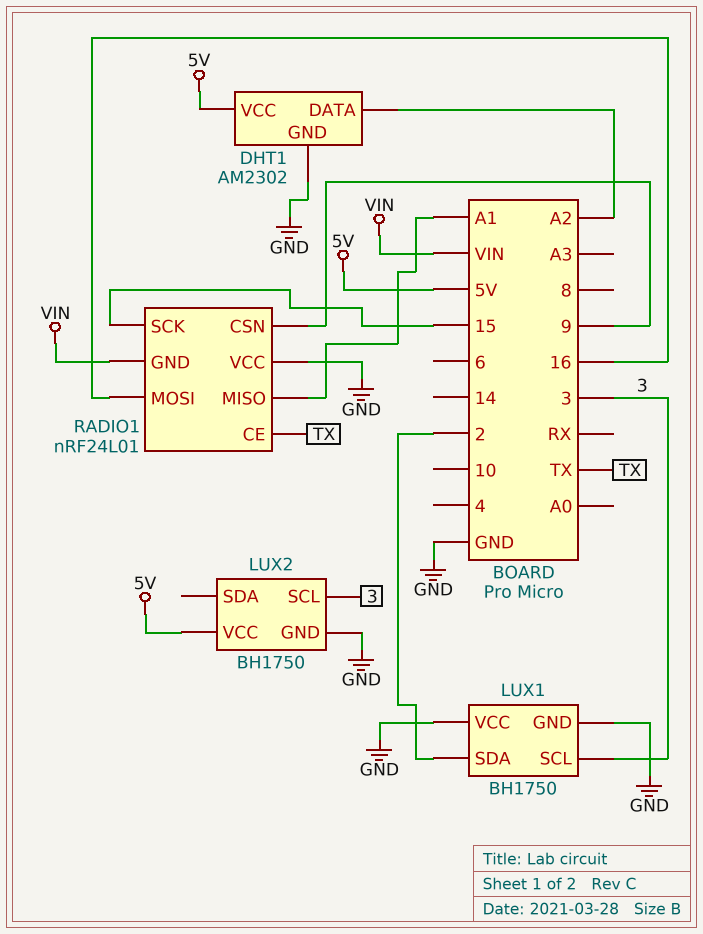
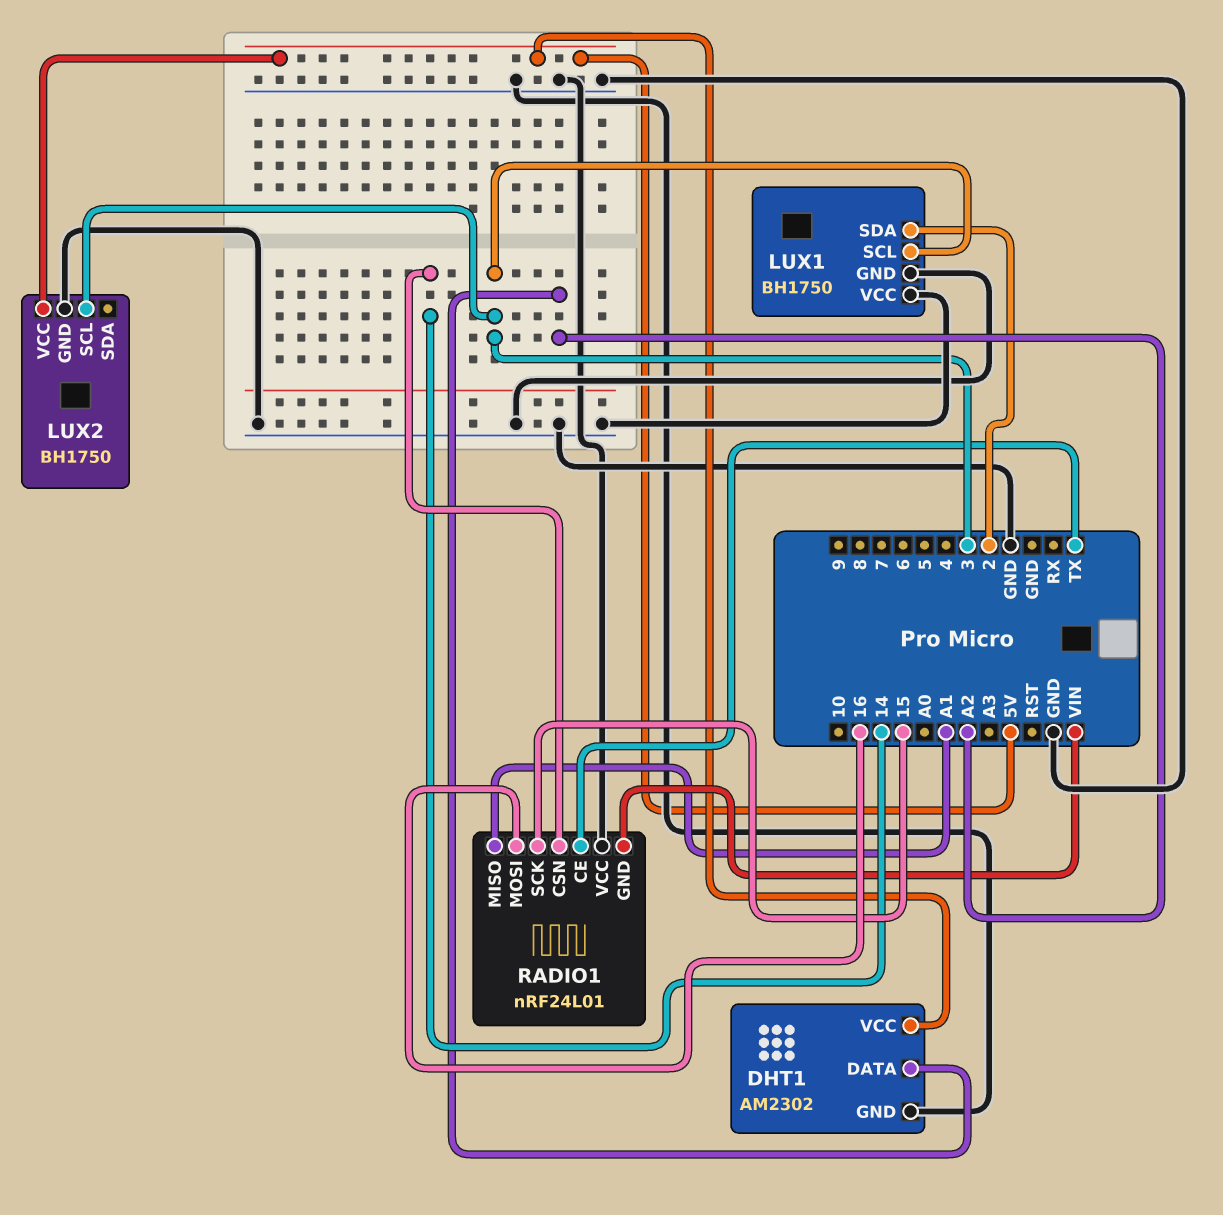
RADIO1 pin CSN: 9 -> 14

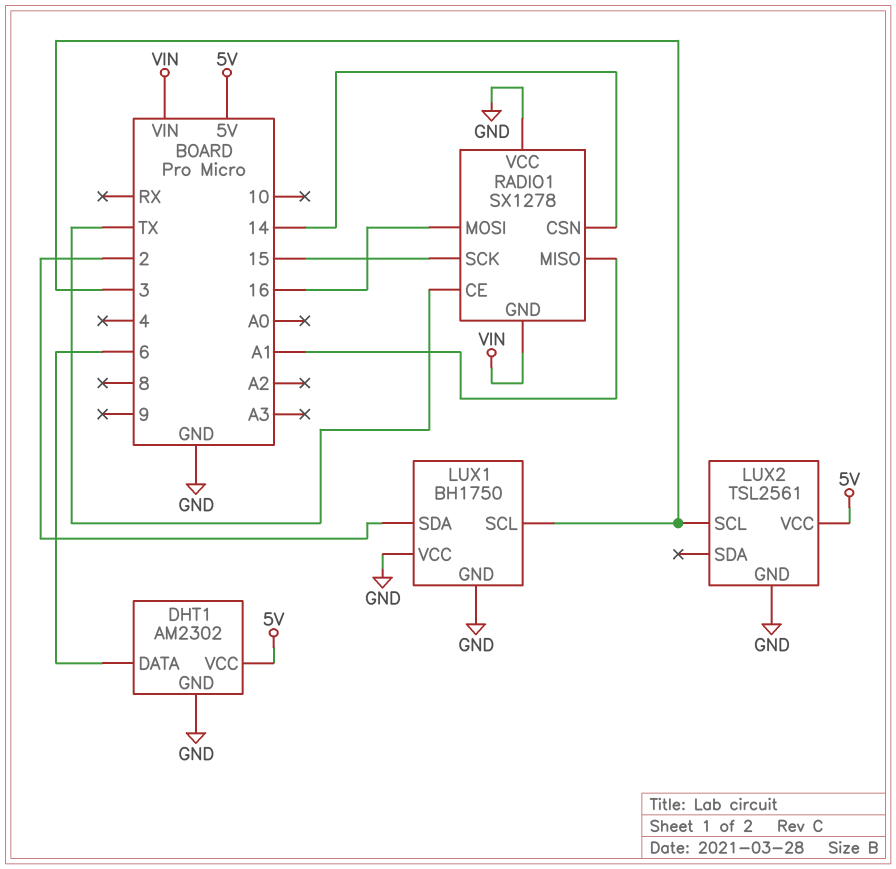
DHT1 pin DATA: A2 -> 6
LUX2: BH1750 -> TSL2561
RADIO1: nRF24L01 -> SX1278

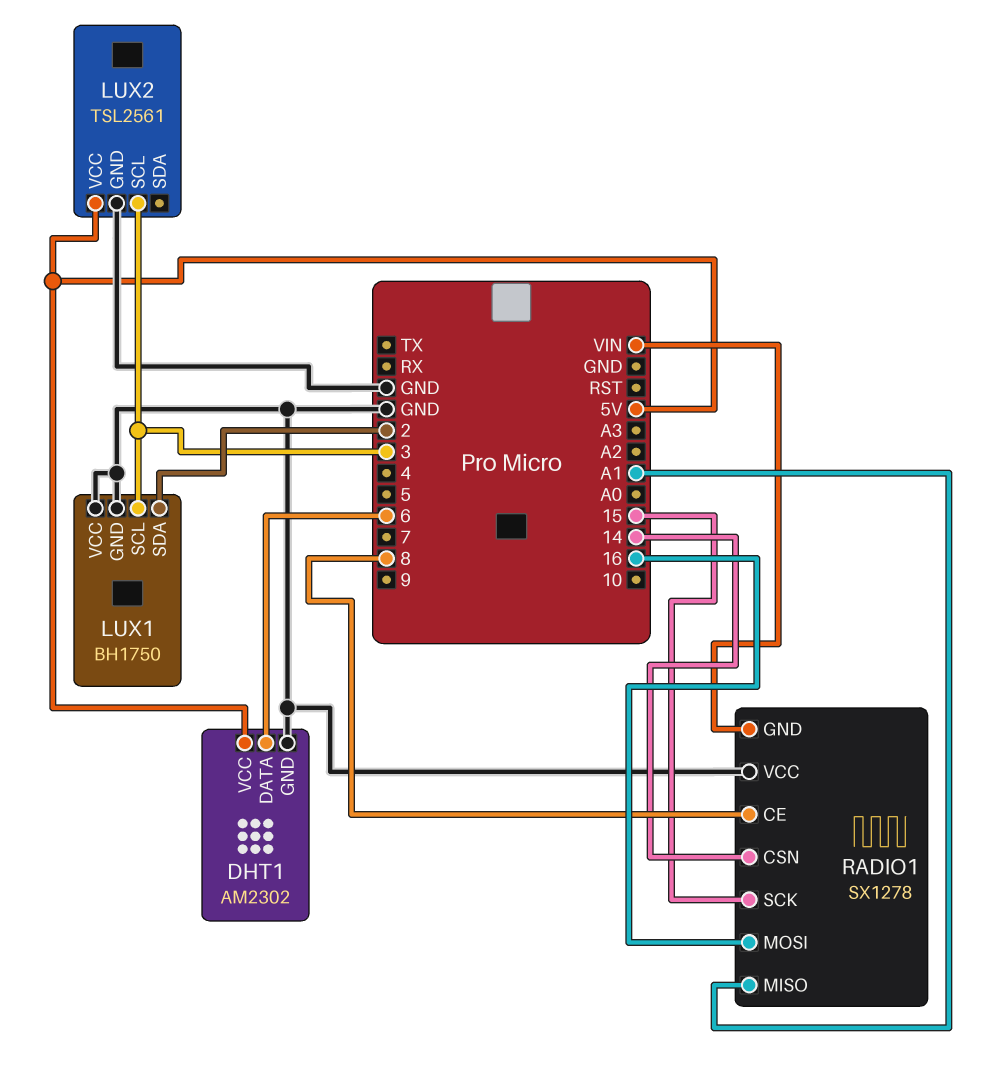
RADIO1 pin CE: TX -> 8

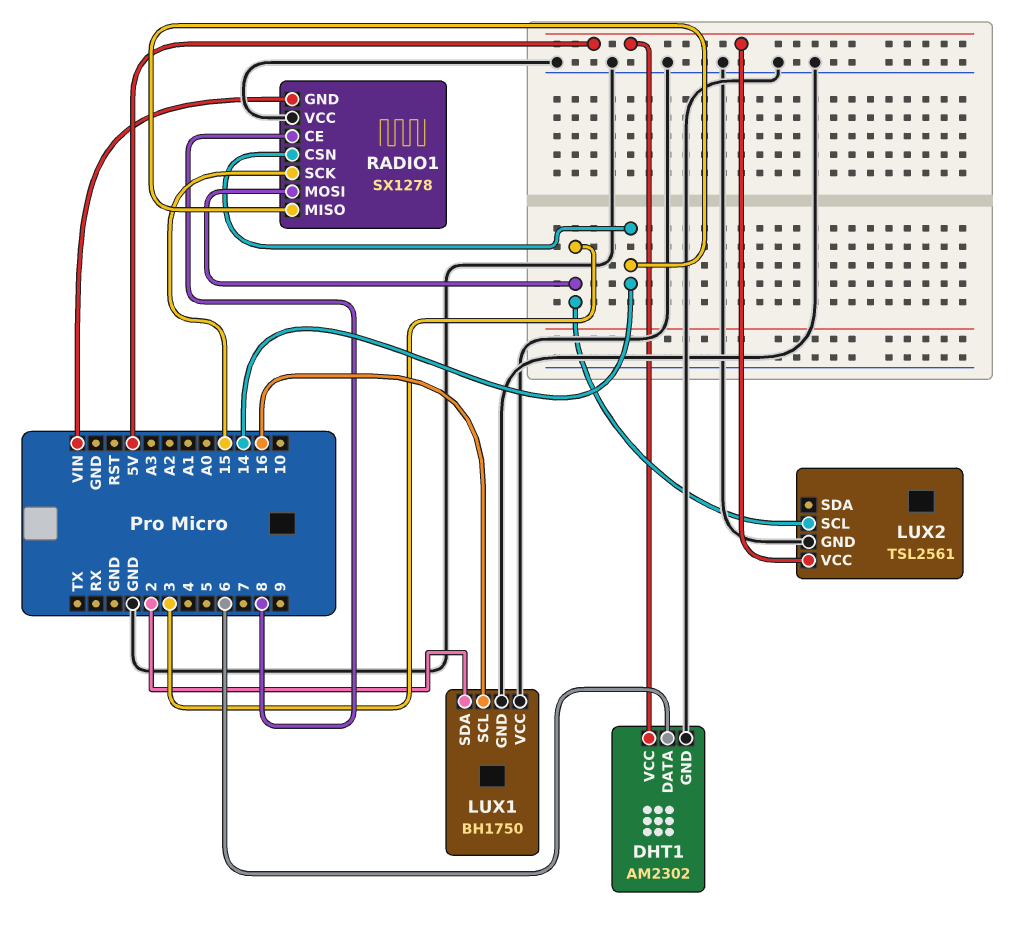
LUX1 pin SCL: 3 -> 16
RADIO1 pin MISO: A1 -> 14
RADIO1 pin MOSI: 16 -> 3

